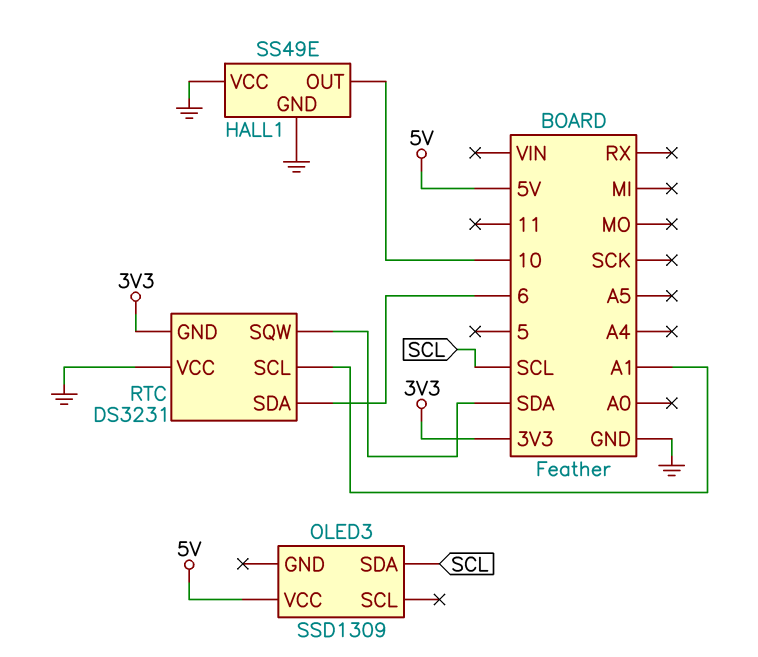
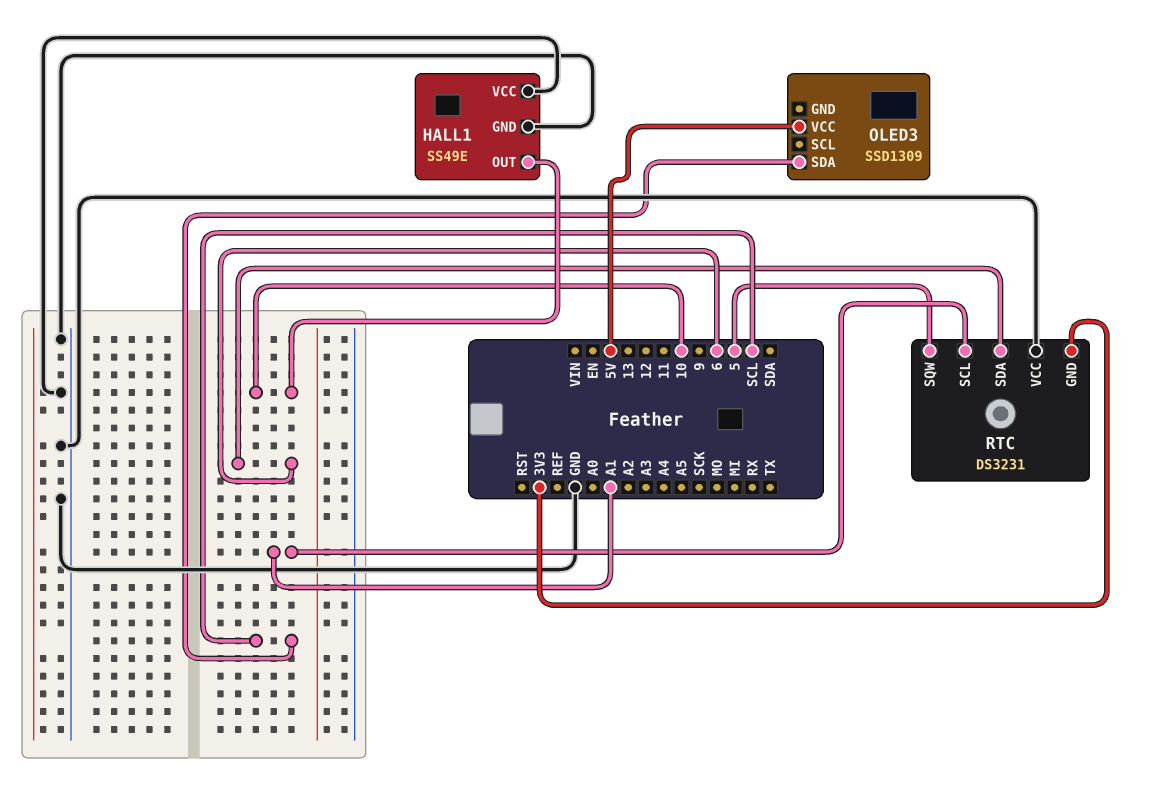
RTC pin SQW: SDA -> 5

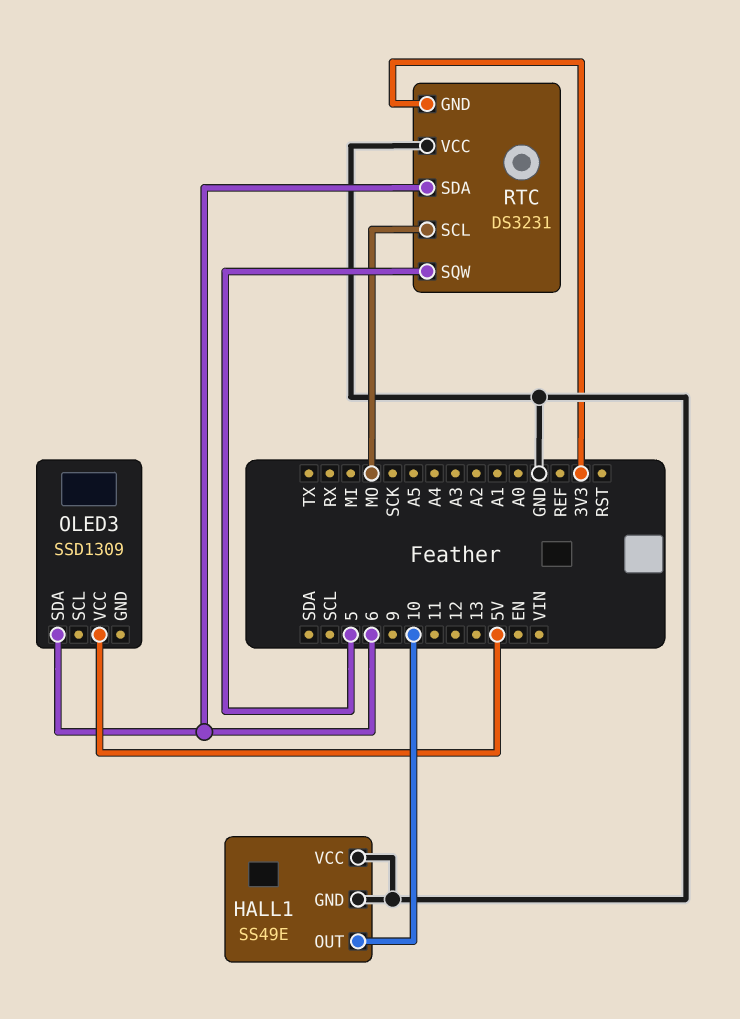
OLED3 pin SDA: SCL -> 6
RTC pin SCL: A1 -> MO

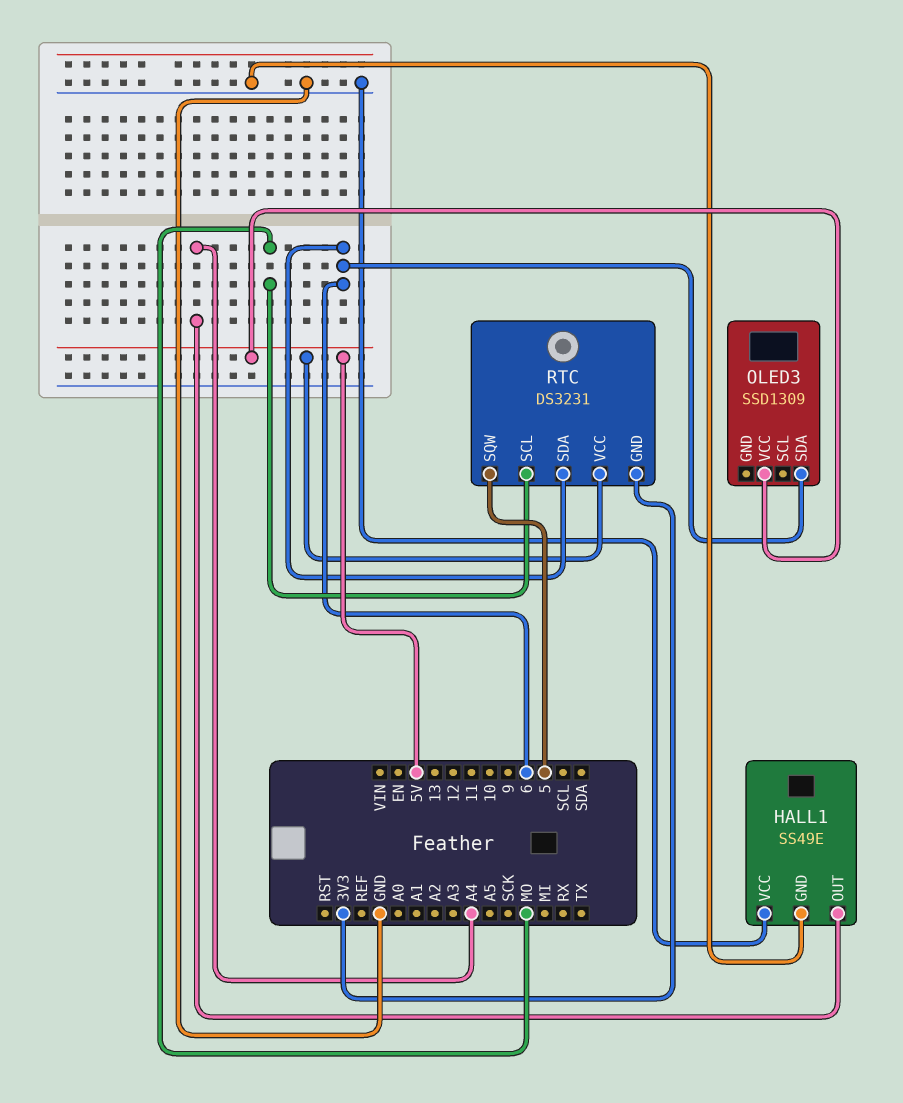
HALL1 pin OUT: 10 -> A4
RTC pin VCC: GND -> 5V

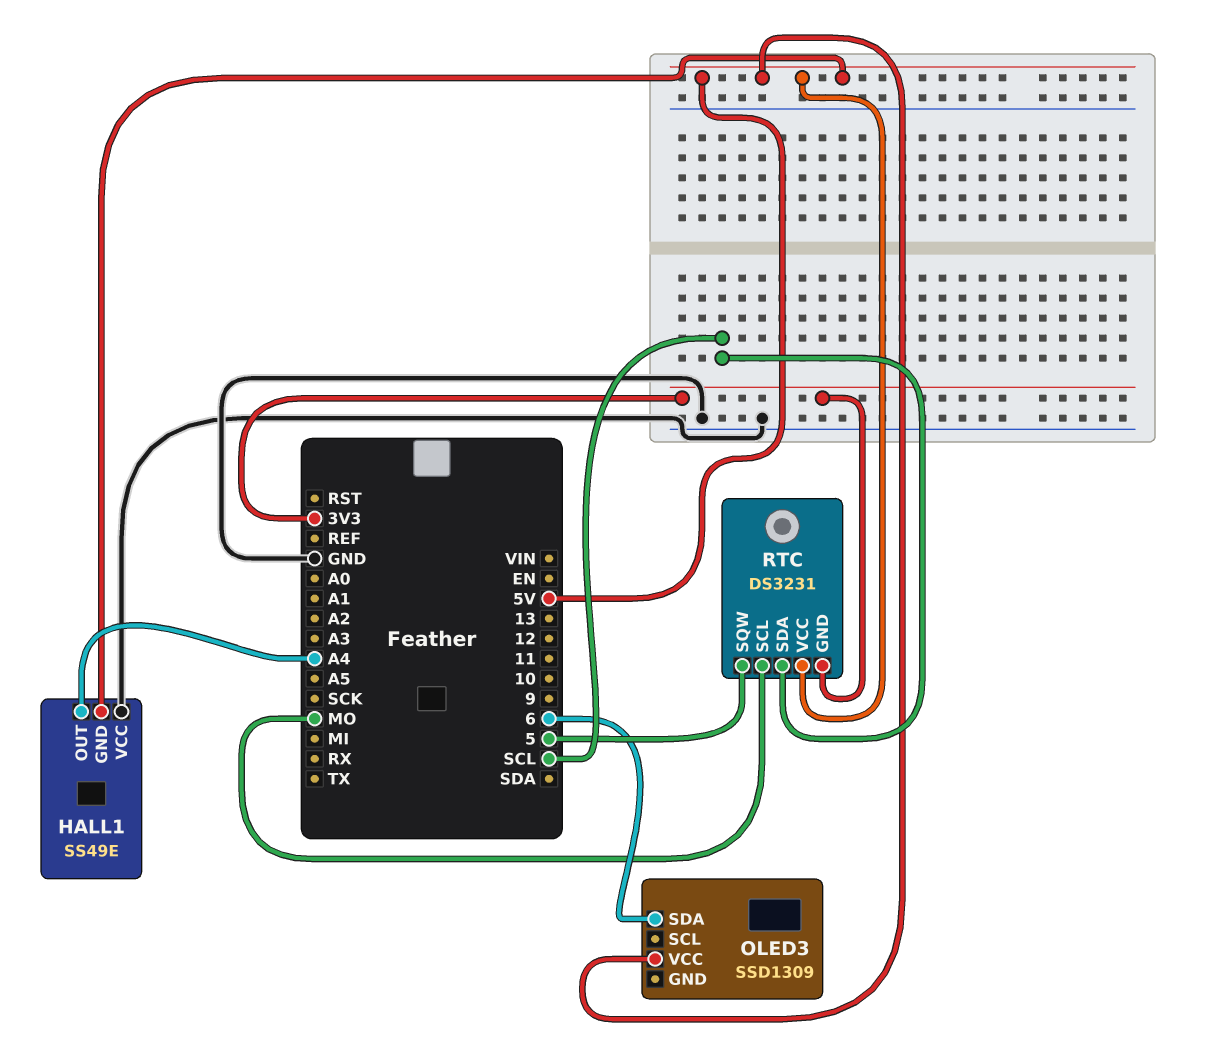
HALL1 pin GND: GND -> 5V
RTC pin SDA: 6 -> SCL

